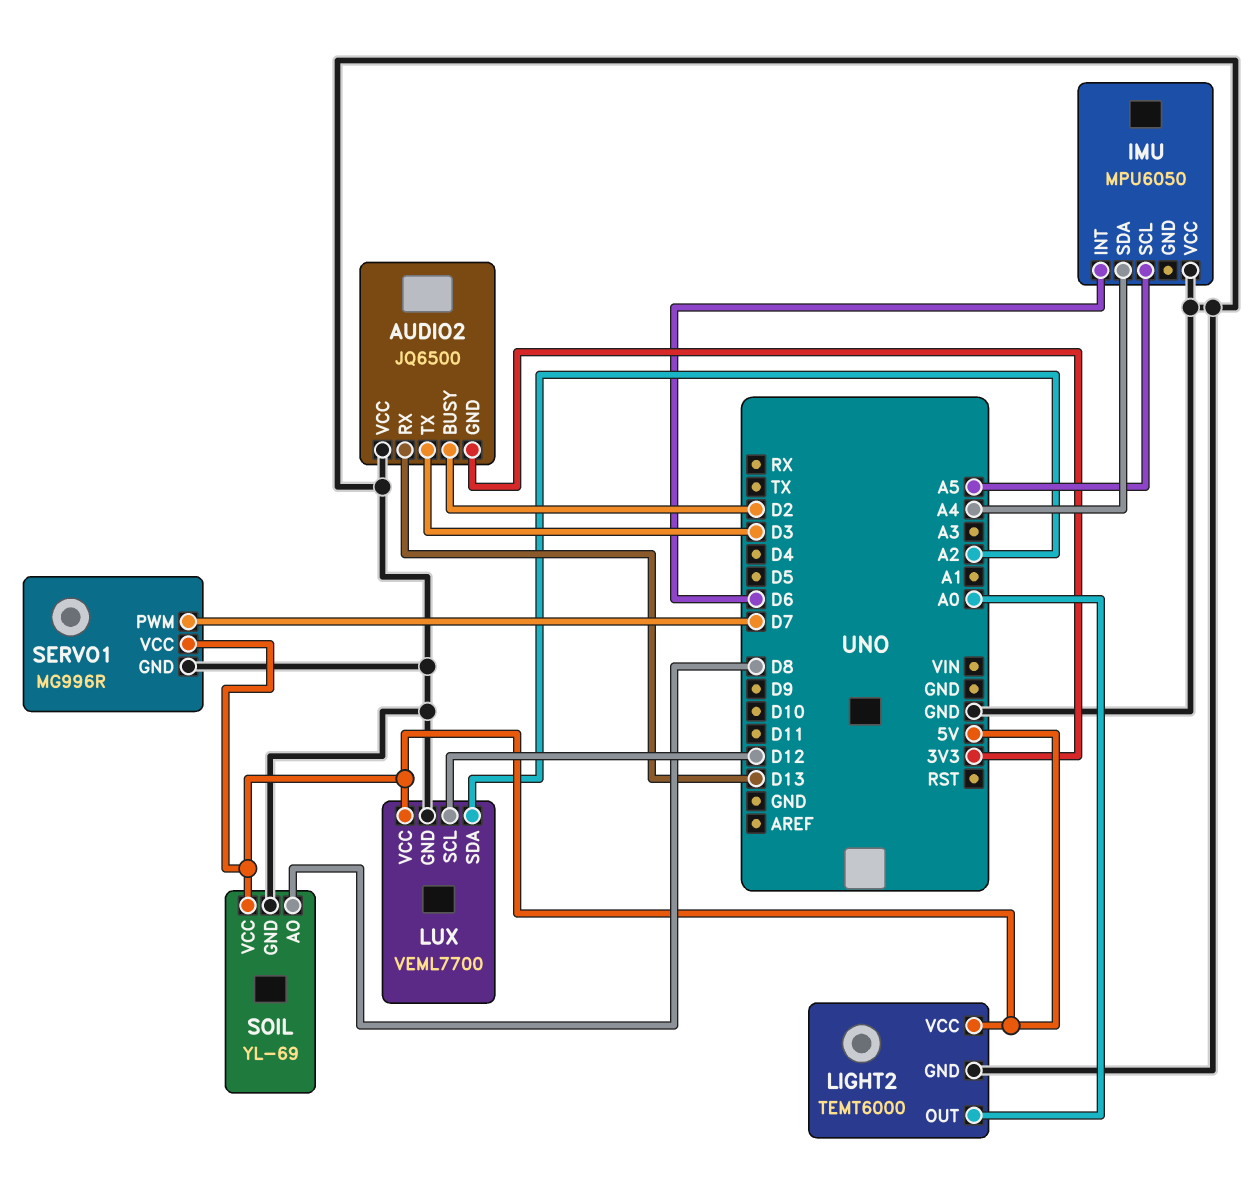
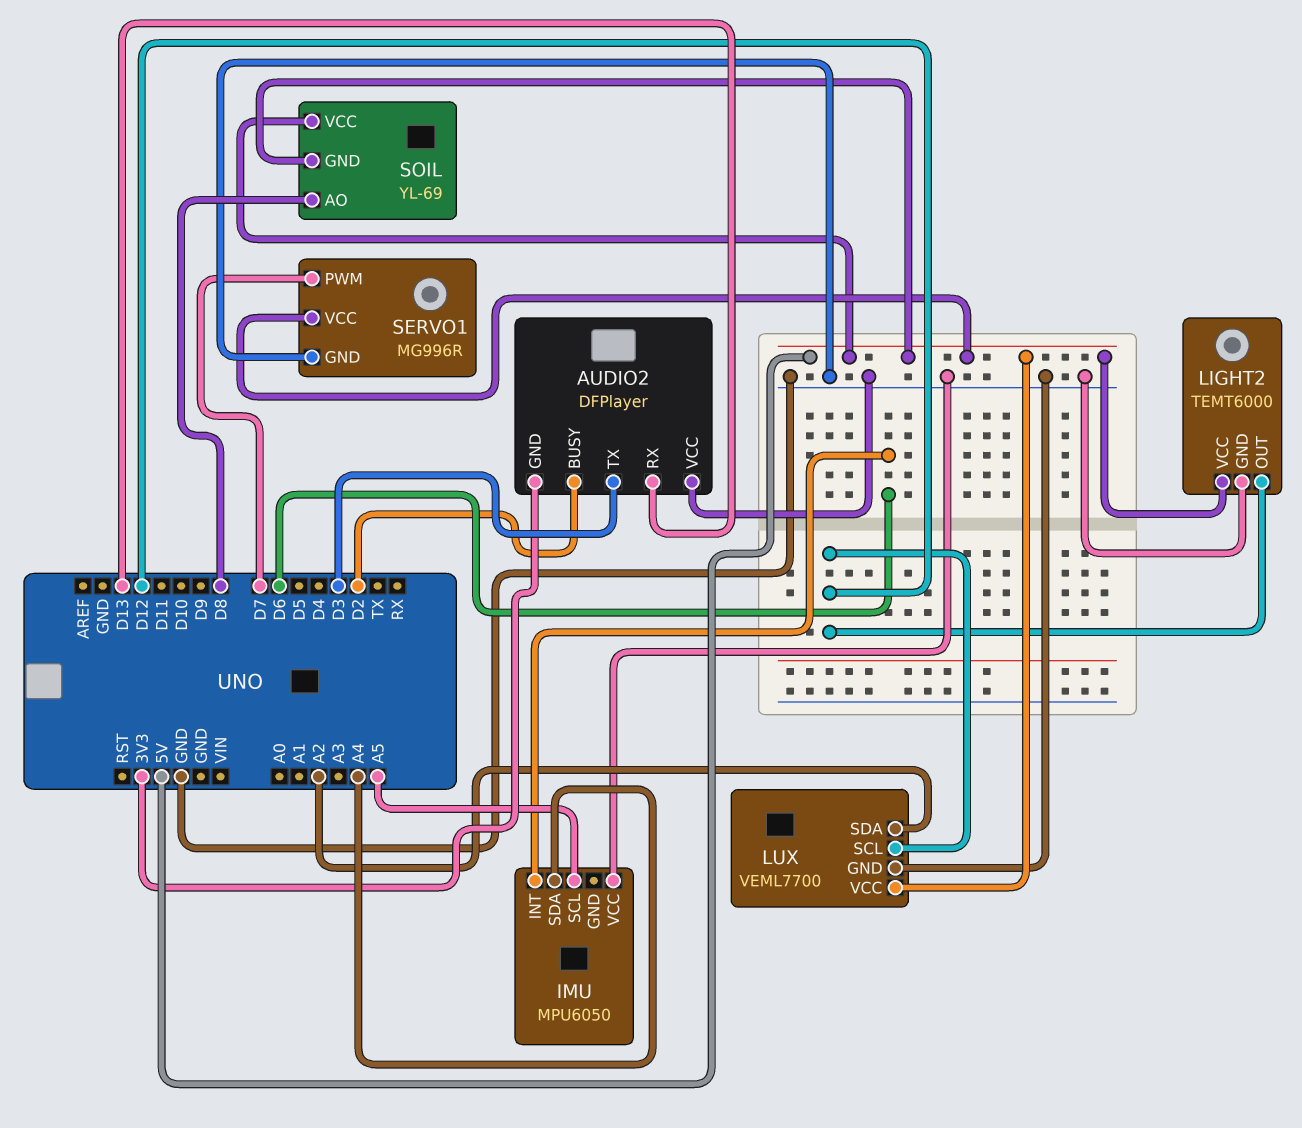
AUDIO2: JQ6500 -> DFPlayer
LIGHT2 pin OUT: A0 -> D12
SOIL pin GND: GND -> 5V

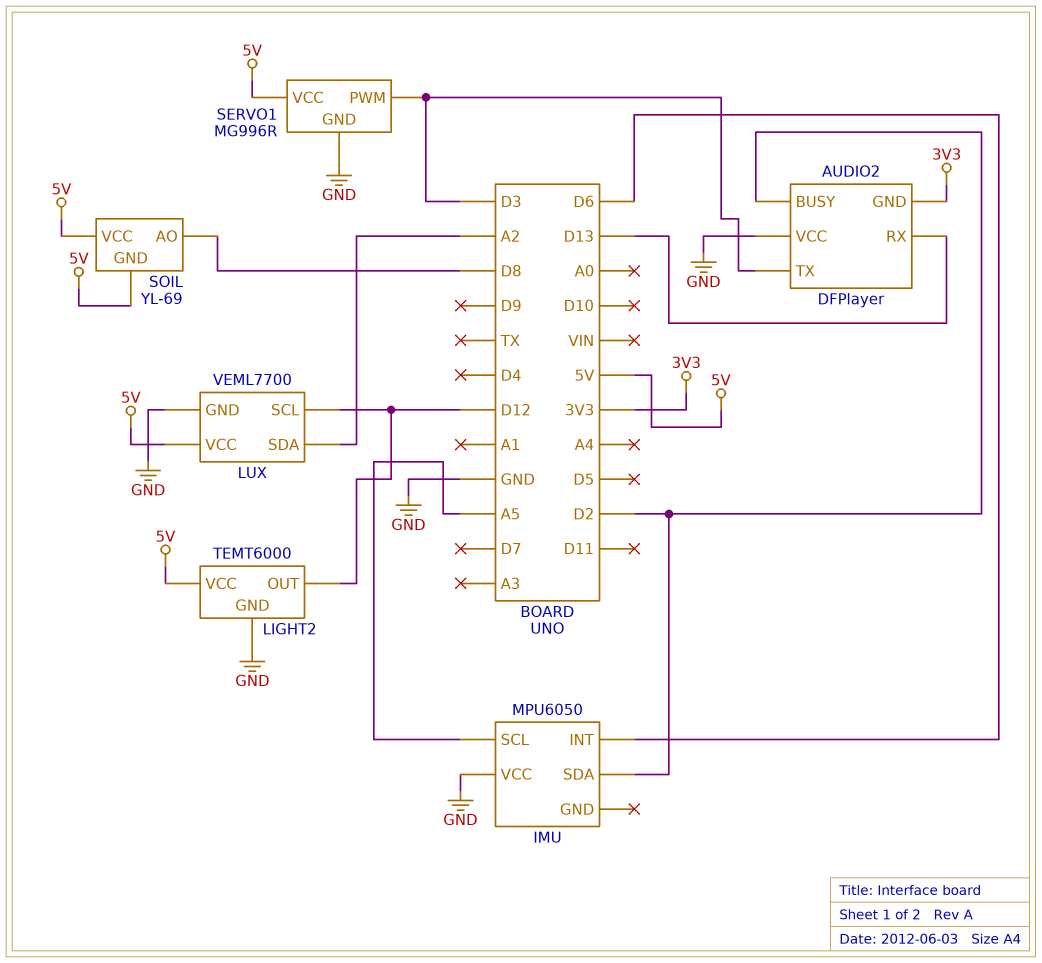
IMU pin SDA: A4 -> D2
SERVO1 pin PWM: D7 -> D3

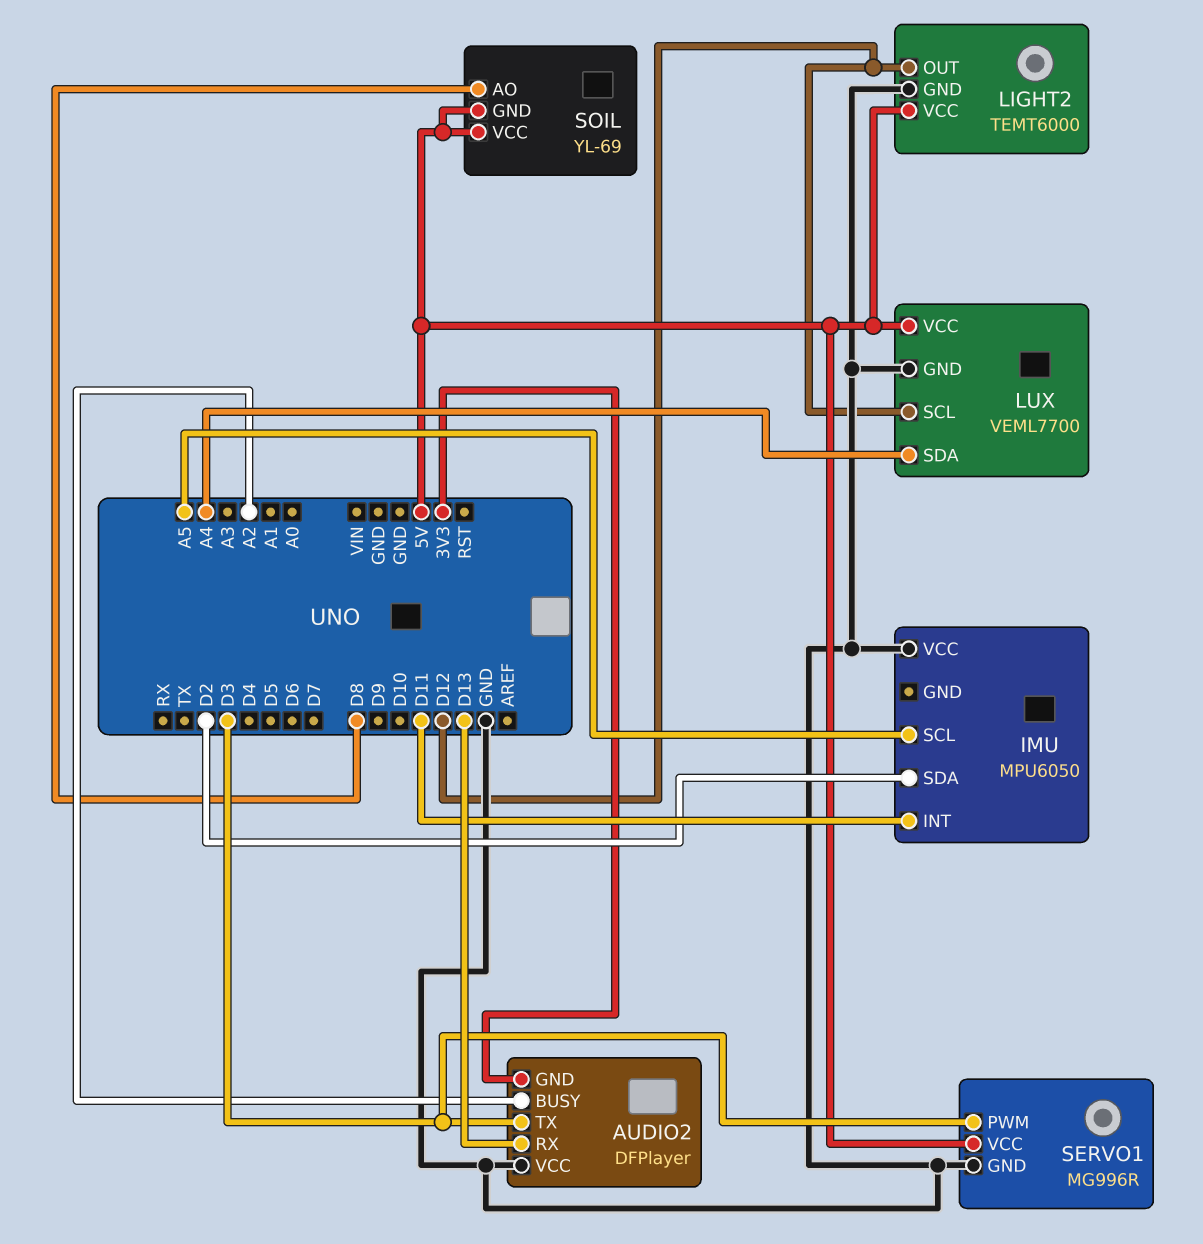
AUDIO2 pin BUSY: D2 -> A2
IMU pin INT: D6 -> D11
LUX pin SDA: A2 -> A4

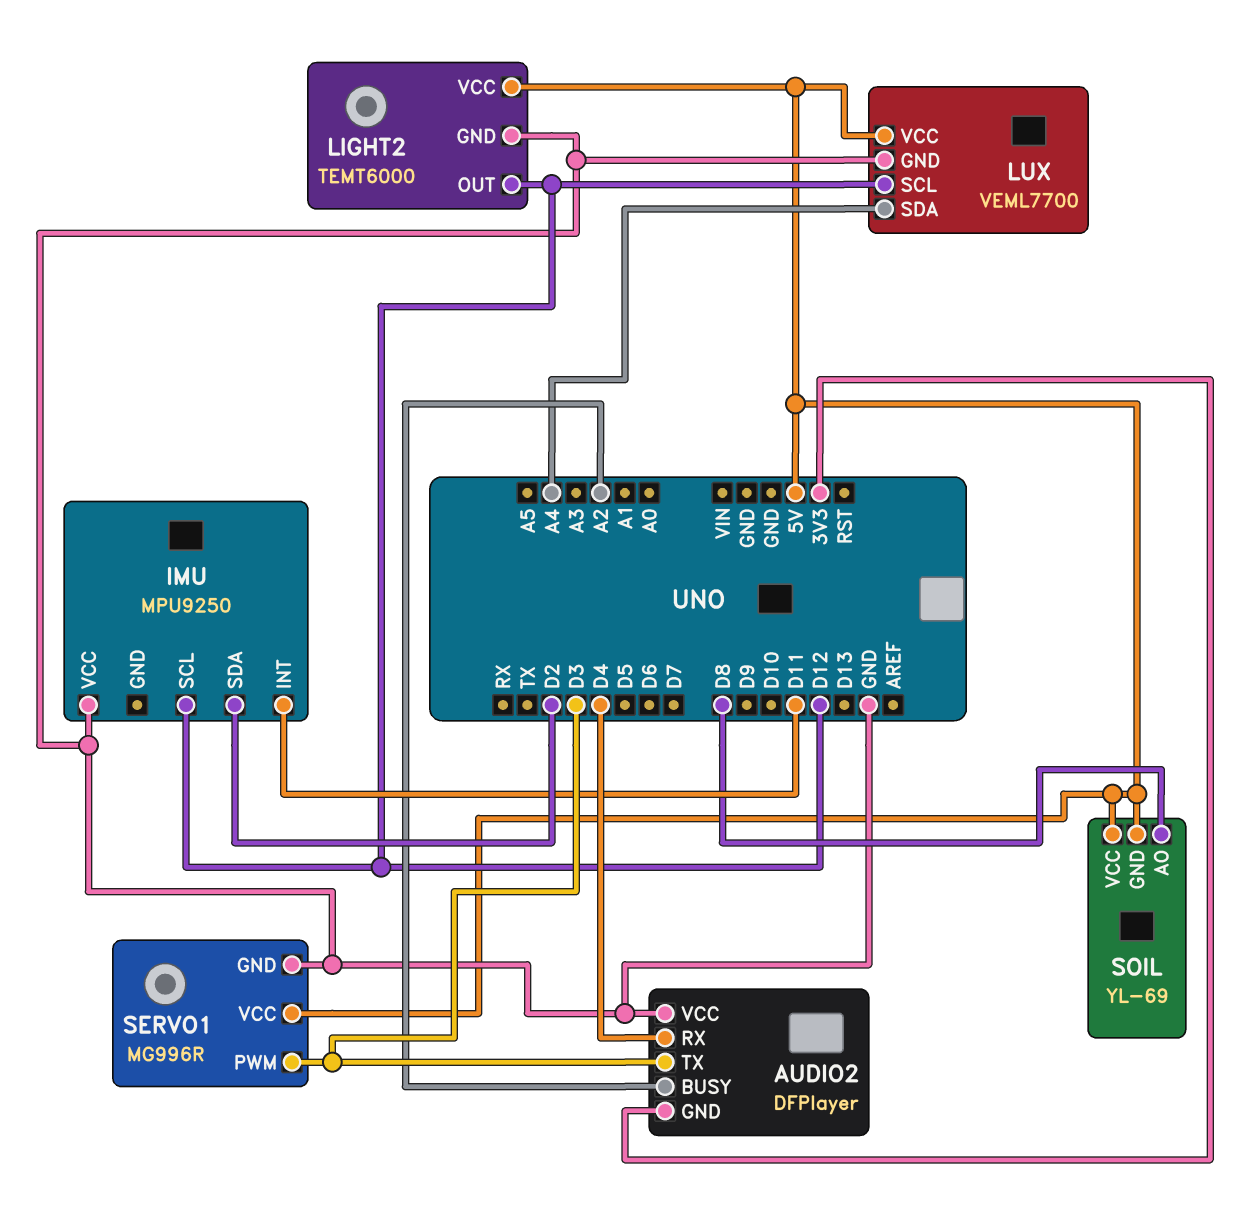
AUDIO2 pin RX: D13 -> D4
IMU: MPU6050 -> MPU9250
IMU pin SCL: A5 -> D12

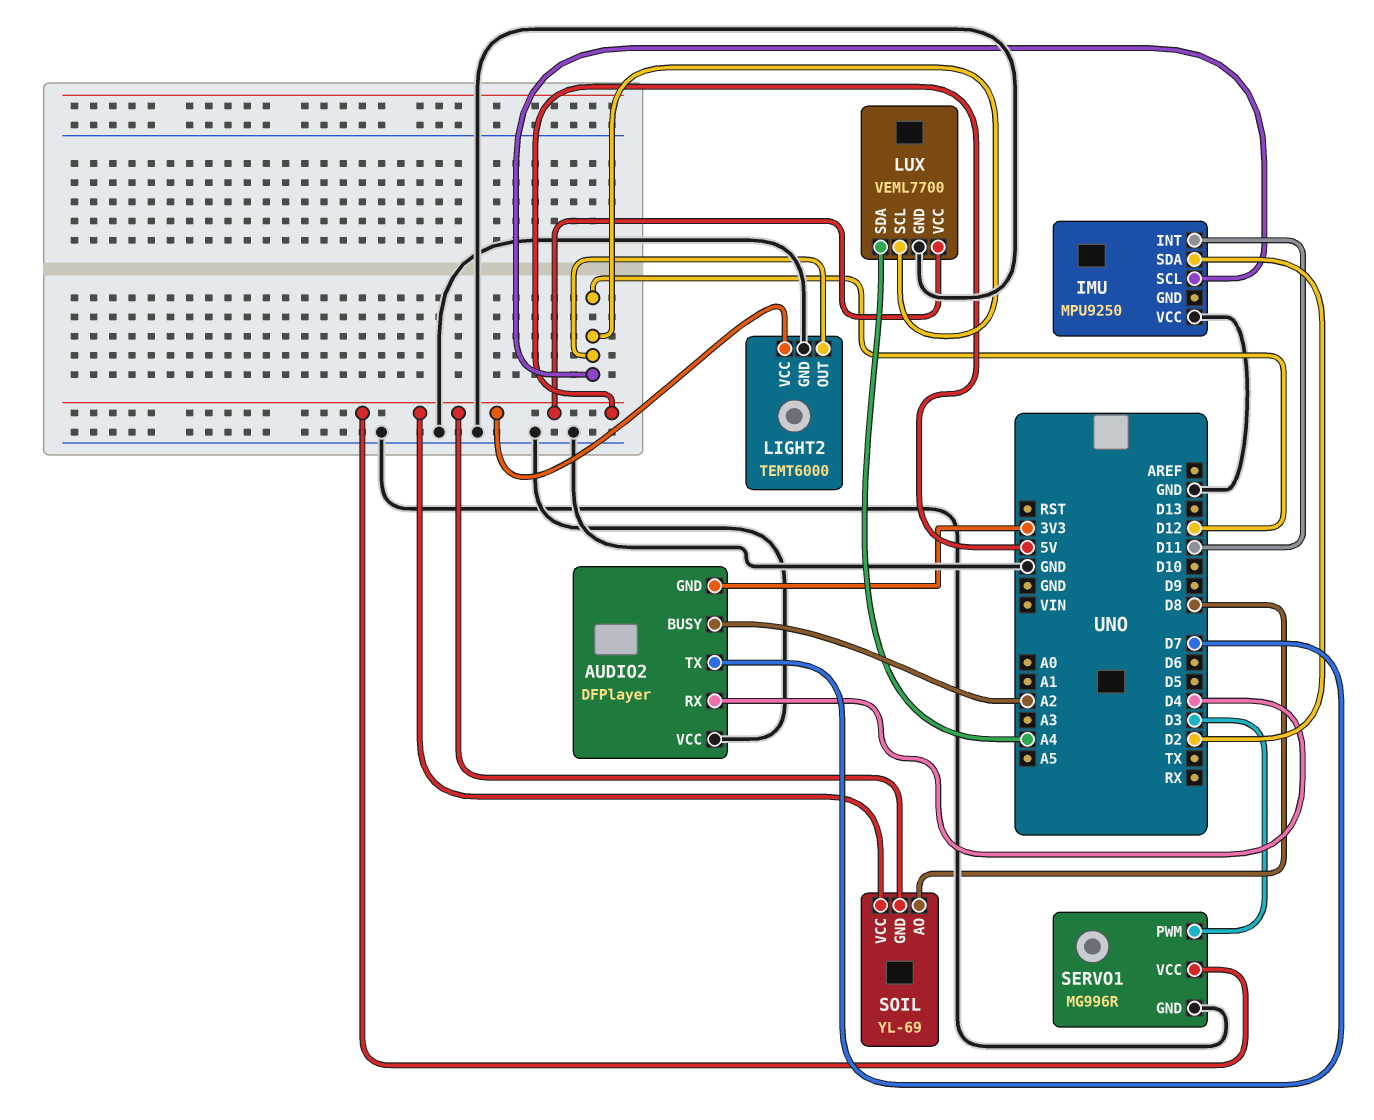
AUDIO2 pin TX: D3 -> D7

